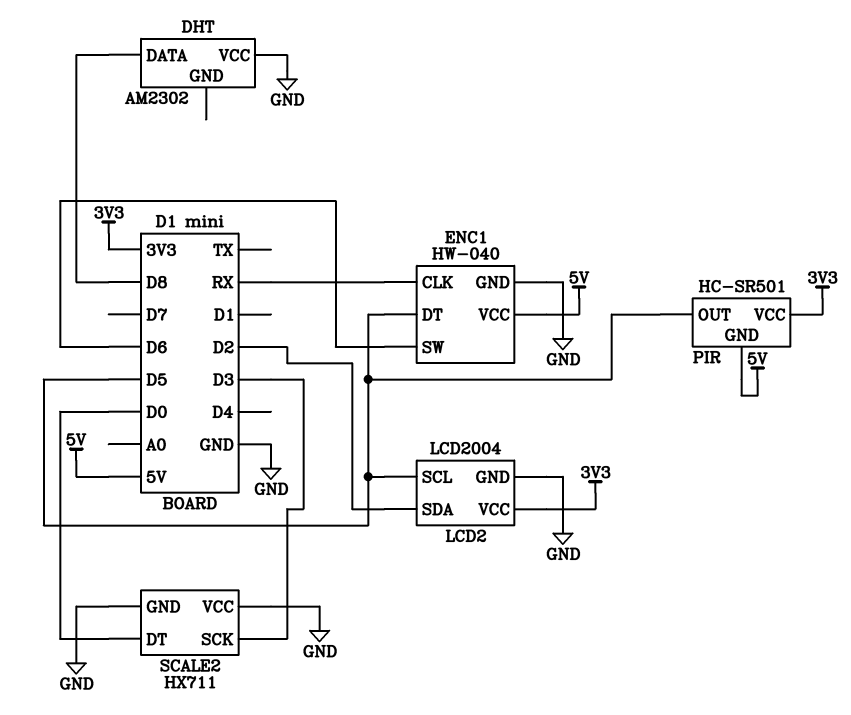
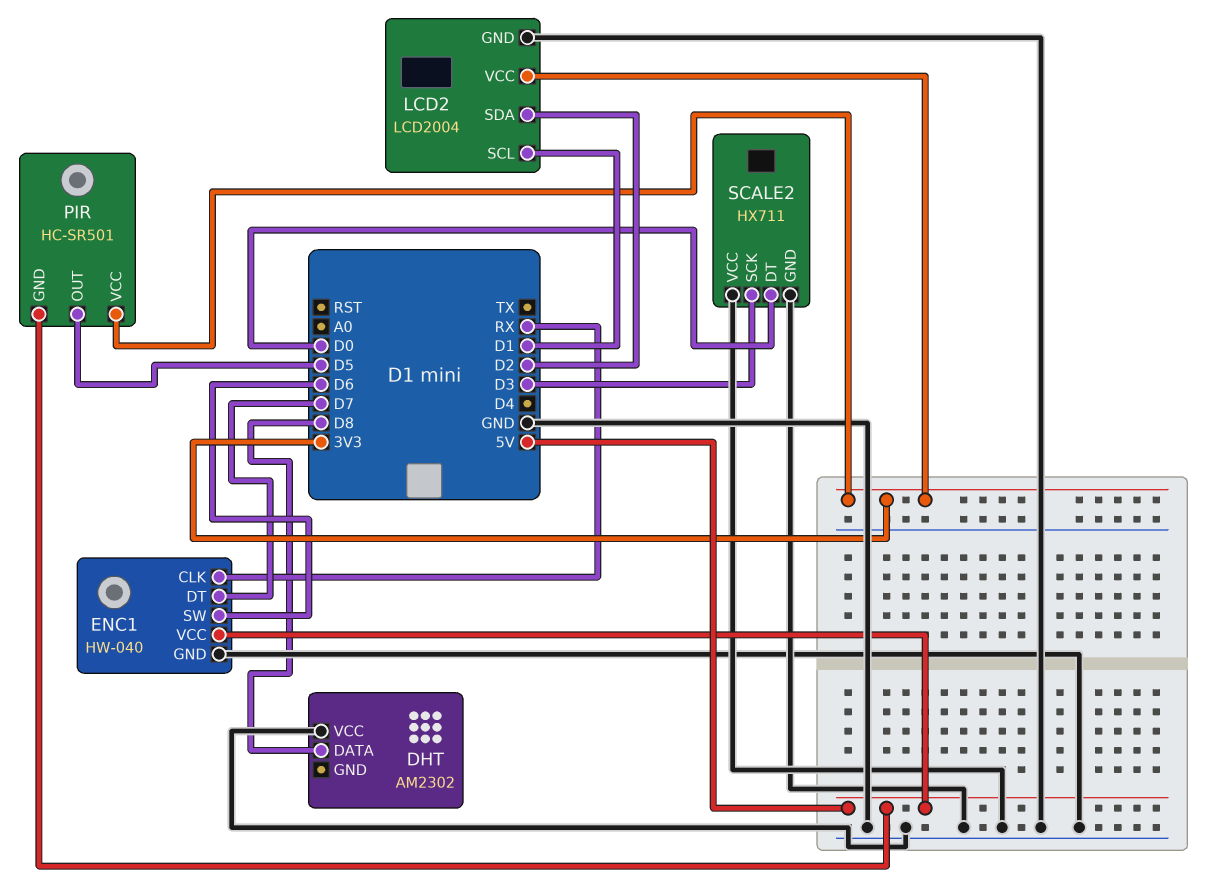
ENC1 pin DT: D5 -> D7
LCD2 pin SCL: D5 -> D1

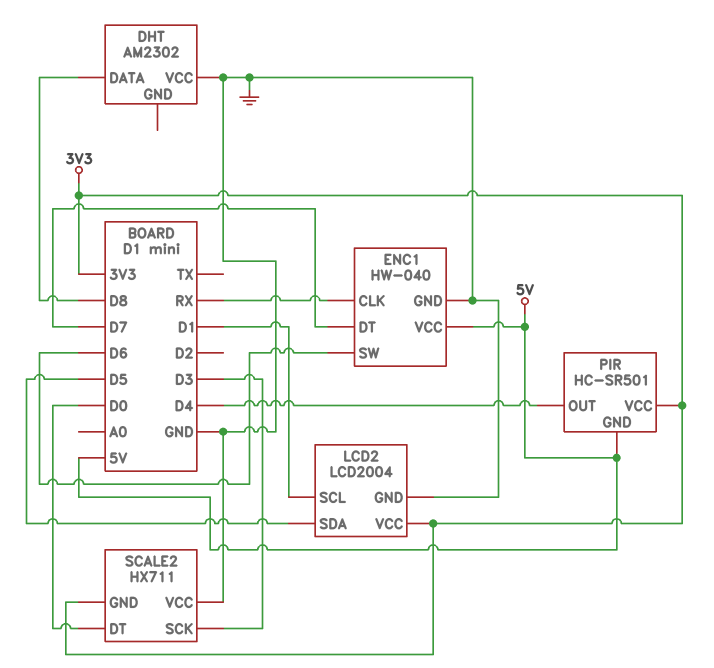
LCD2 pin SDA: D2 -> D5
PIR pin OUT: D5 -> D4
SCALE2 pin GND: GND -> 3V3

